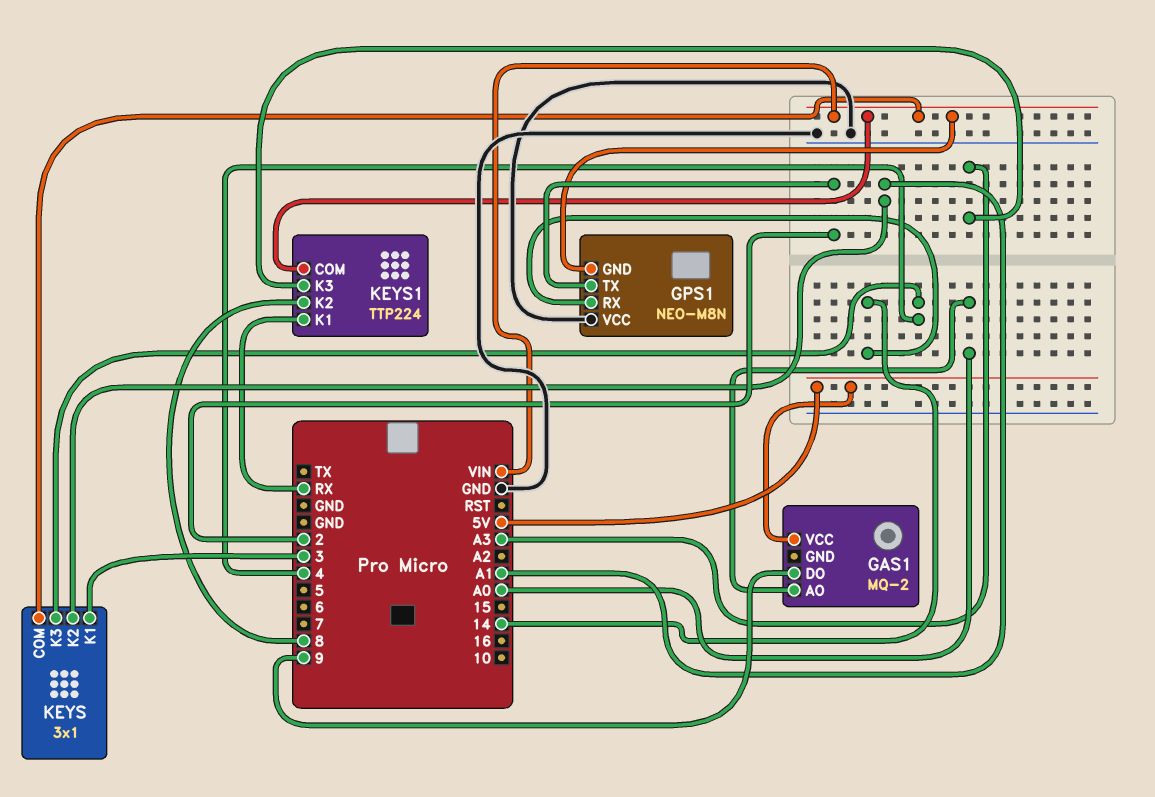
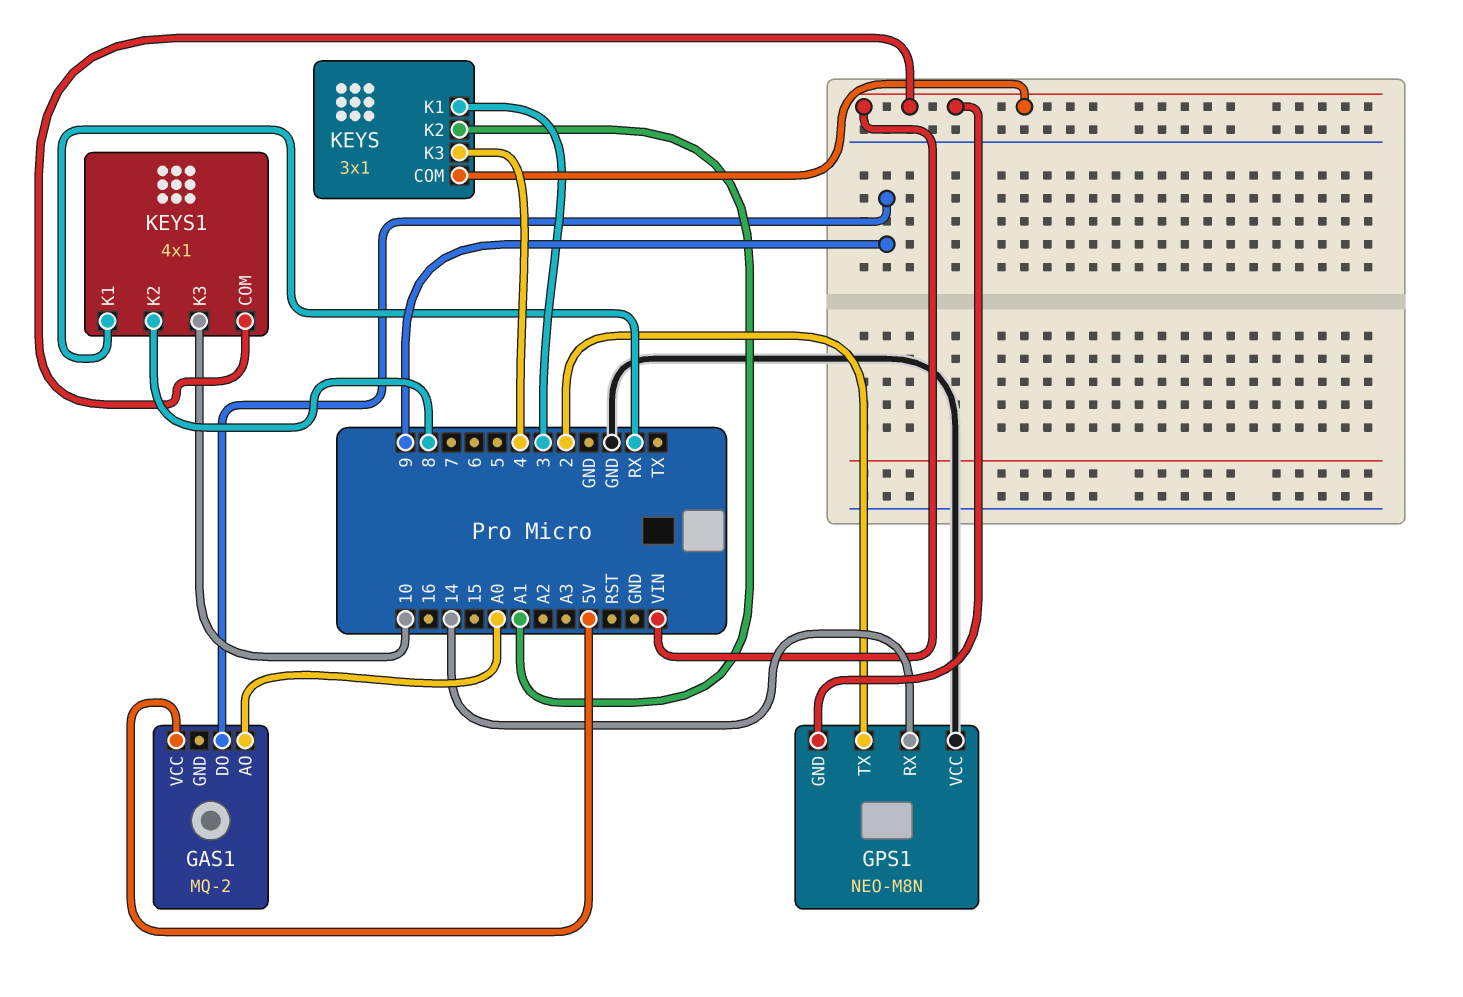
KEYS1: TTP224 -> 4x1
KEYS1 pin K3: A3 -> 10

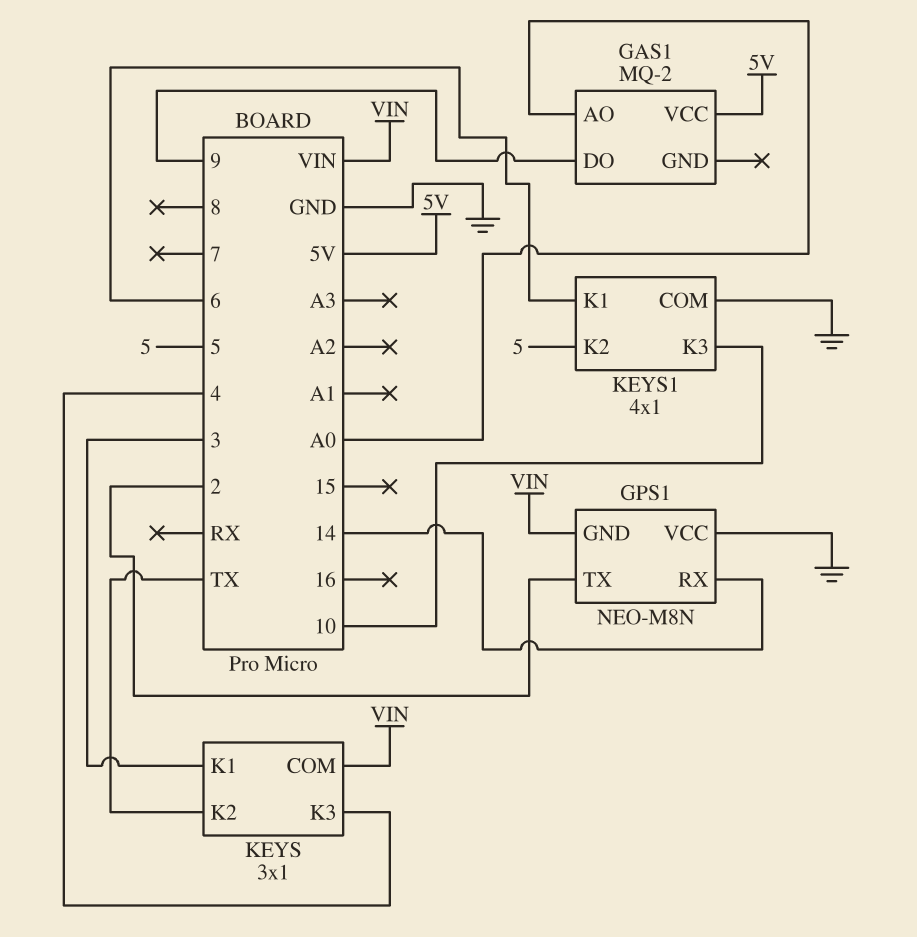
KEYS pin K2: A1 -> TX
KEYS1 pin COM: VIN -> GND
KEYS1 pin K1: RX -> 6
KEYS1 pin K2: 8 -> 5

